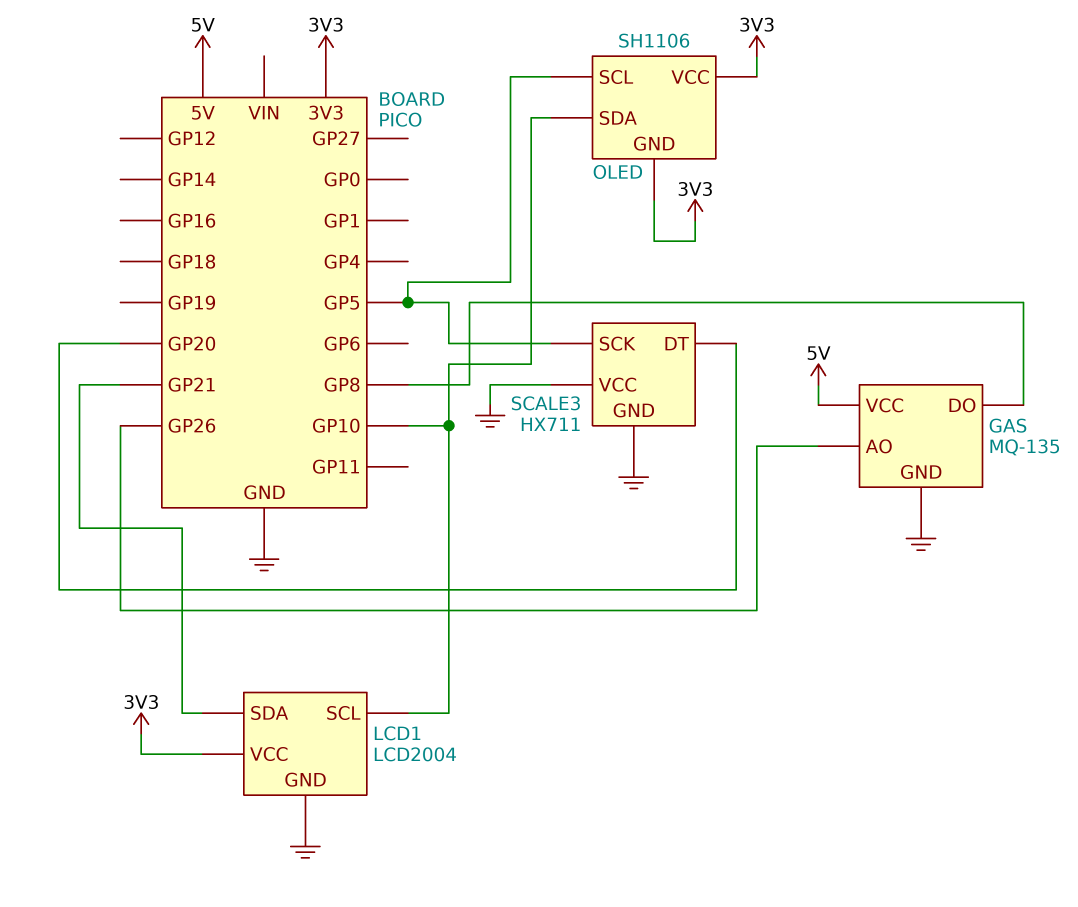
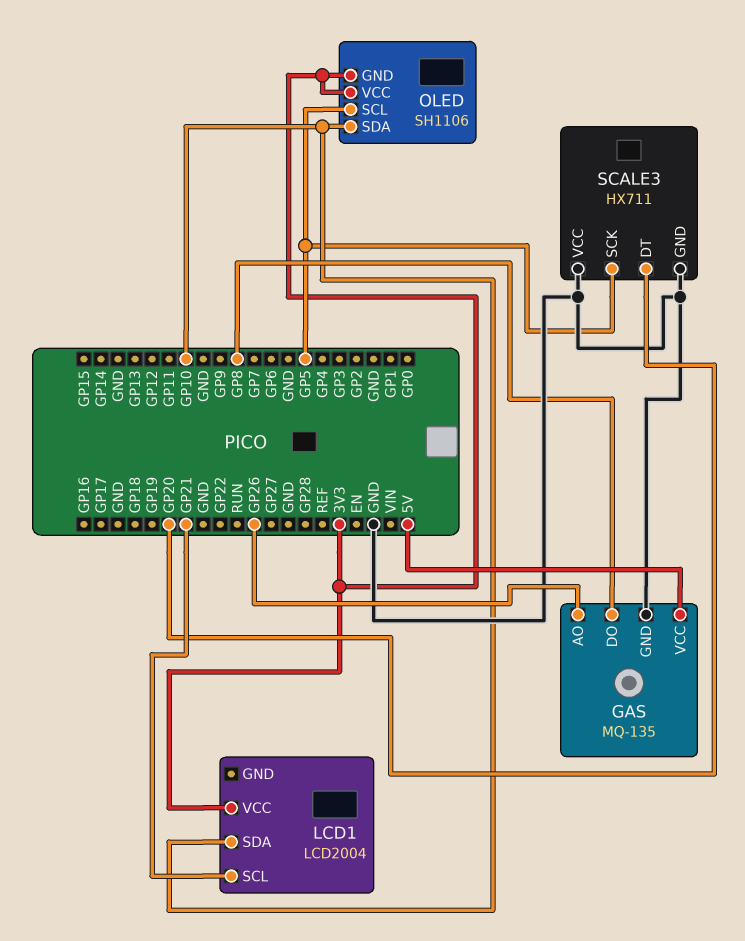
LCD1 pin GND: GND -> none
LCD1 pin SCL: GP10 -> GP21
LCD1 pin SDA: GP21 -> GP10

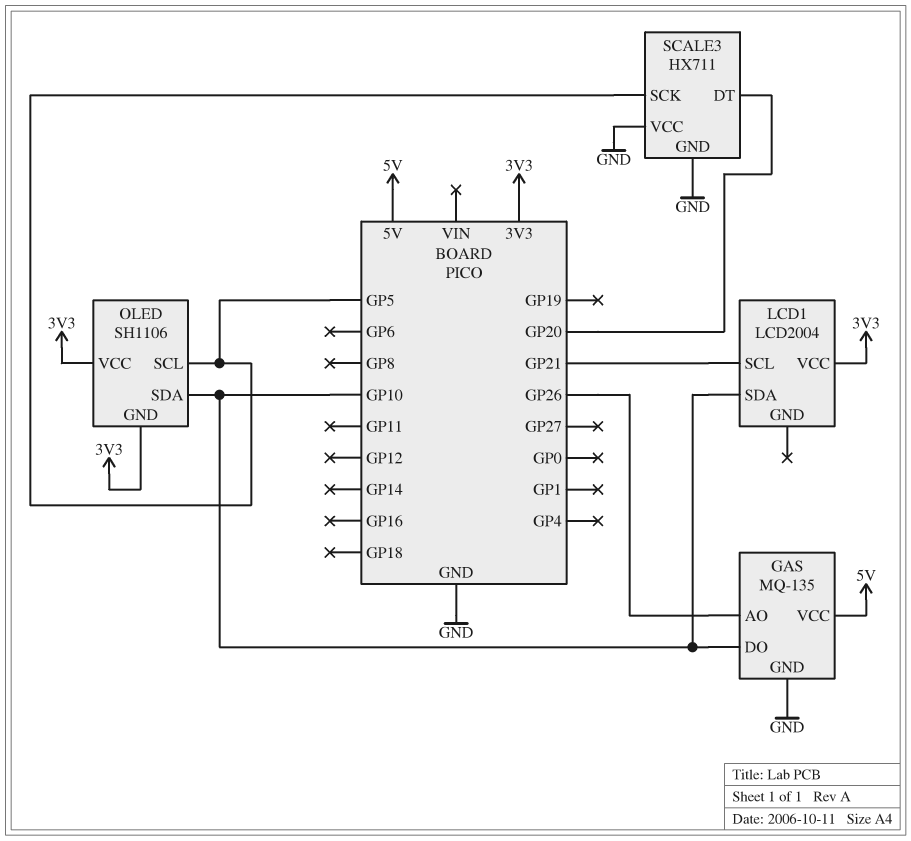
GAS pin DO: GP8 -> GP10

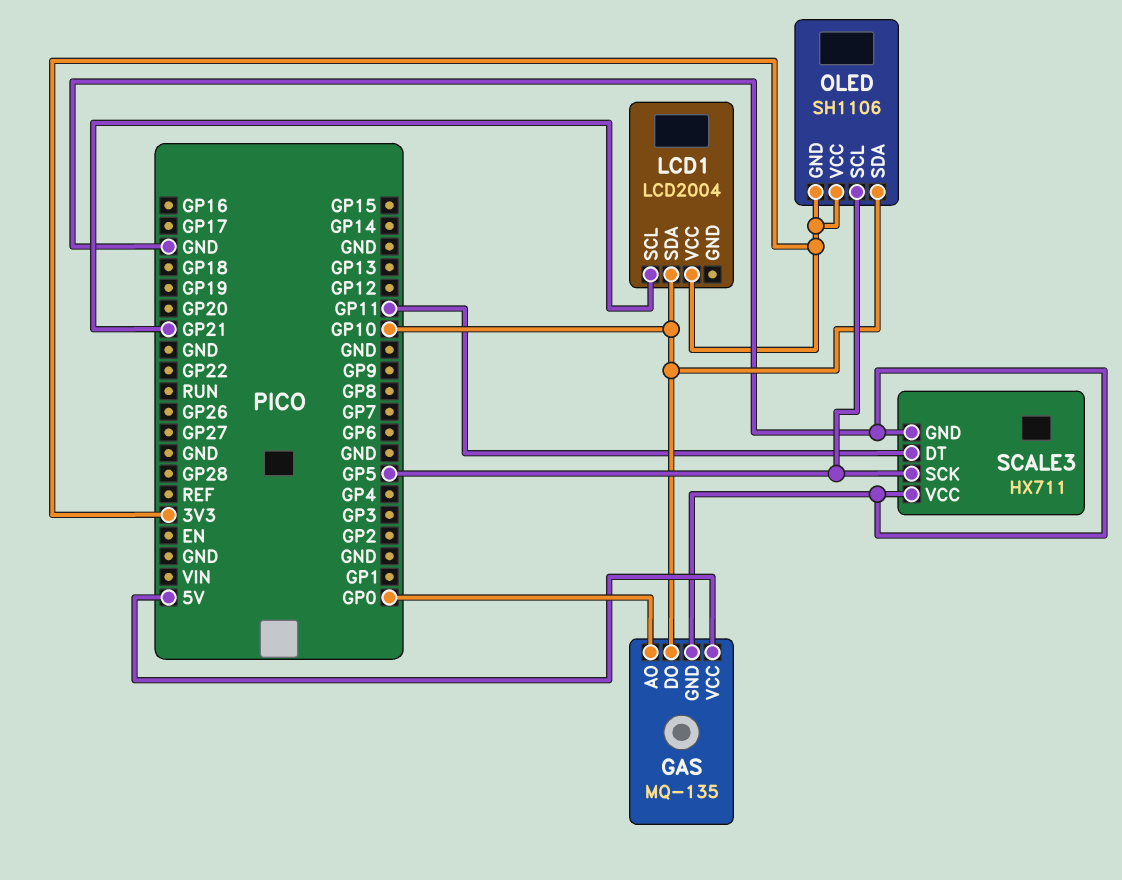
GAS pin AO: GP26 -> GP0
SCALE3 pin DT: GP20 -> GP11

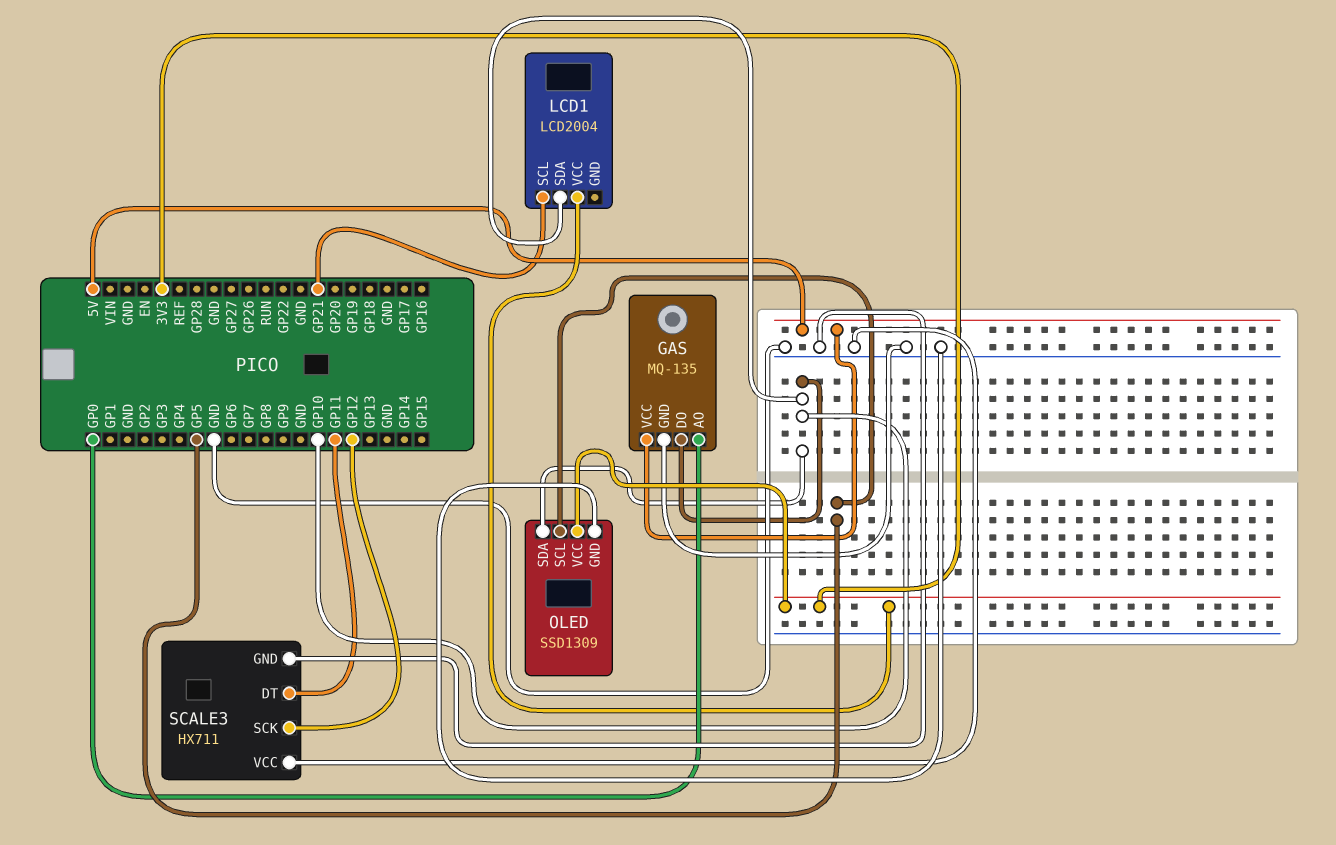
OLED: SH1106 -> SSD1309
OLED pin GND: 3V3 -> GND
SCALE3 pin SCK: GP5 -> GP12

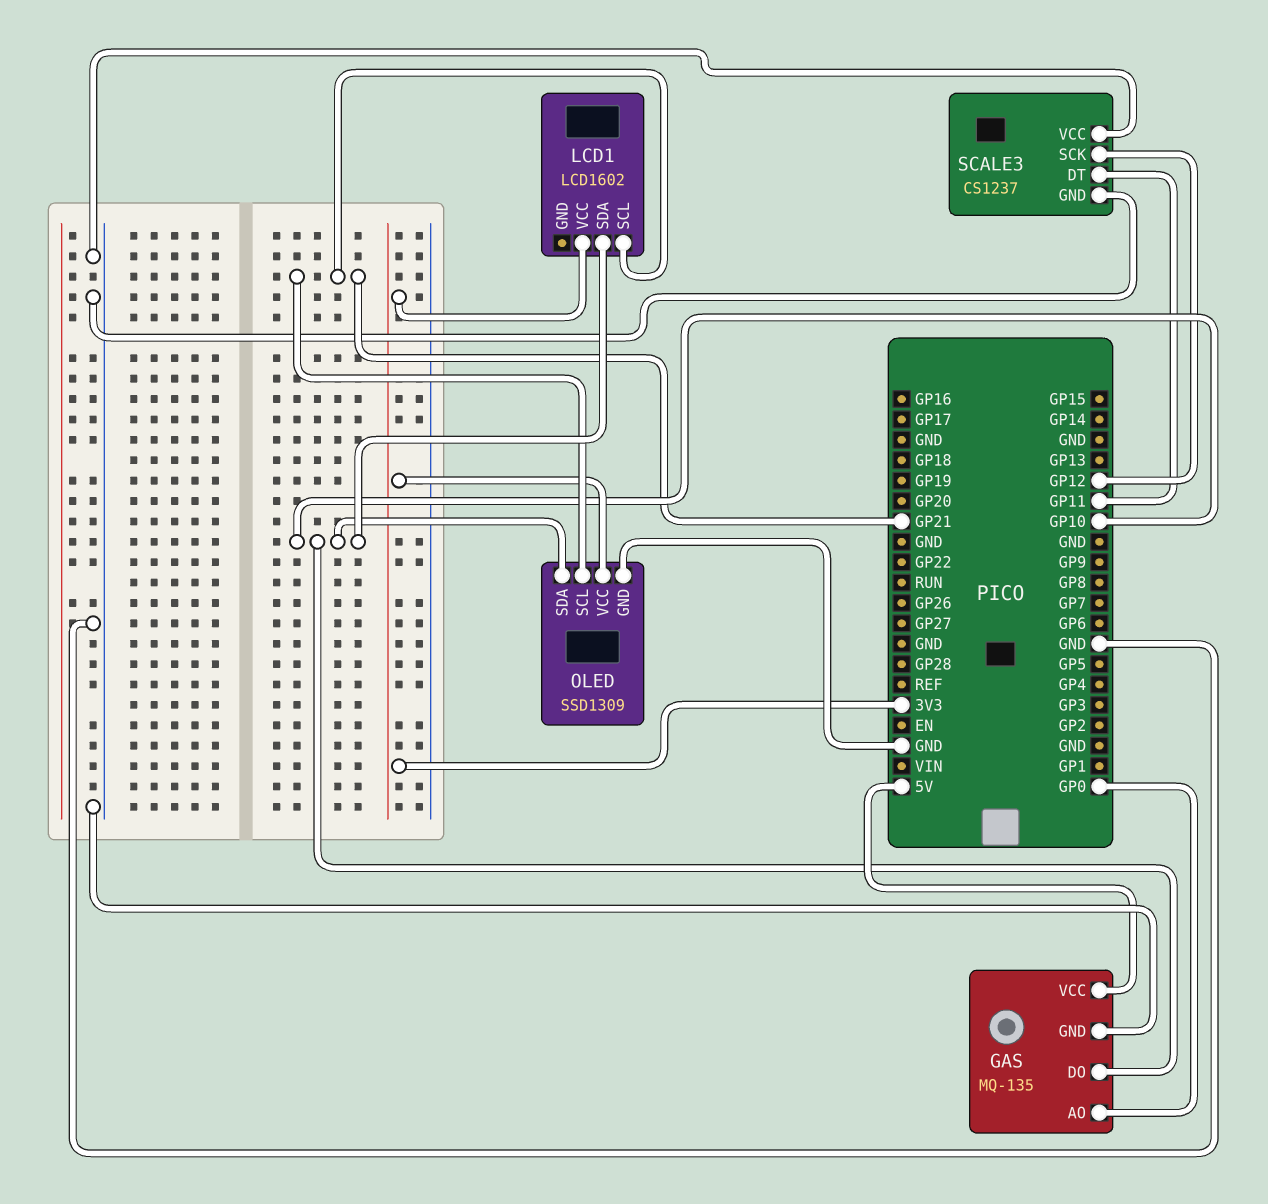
LCD1: LCD2004 -> LCD1602
OLED pin SCL: GP5 -> GP21
SCALE3: HX711 -> CS1237

